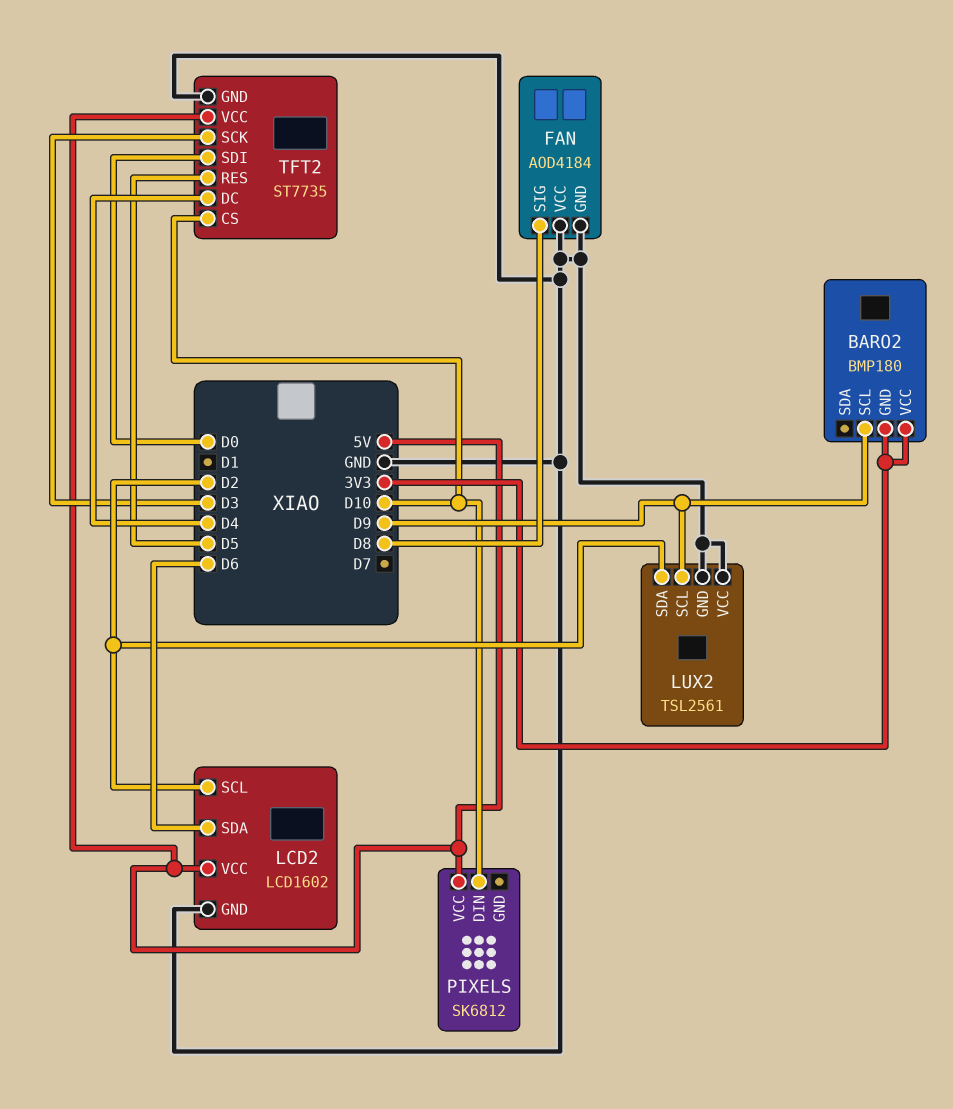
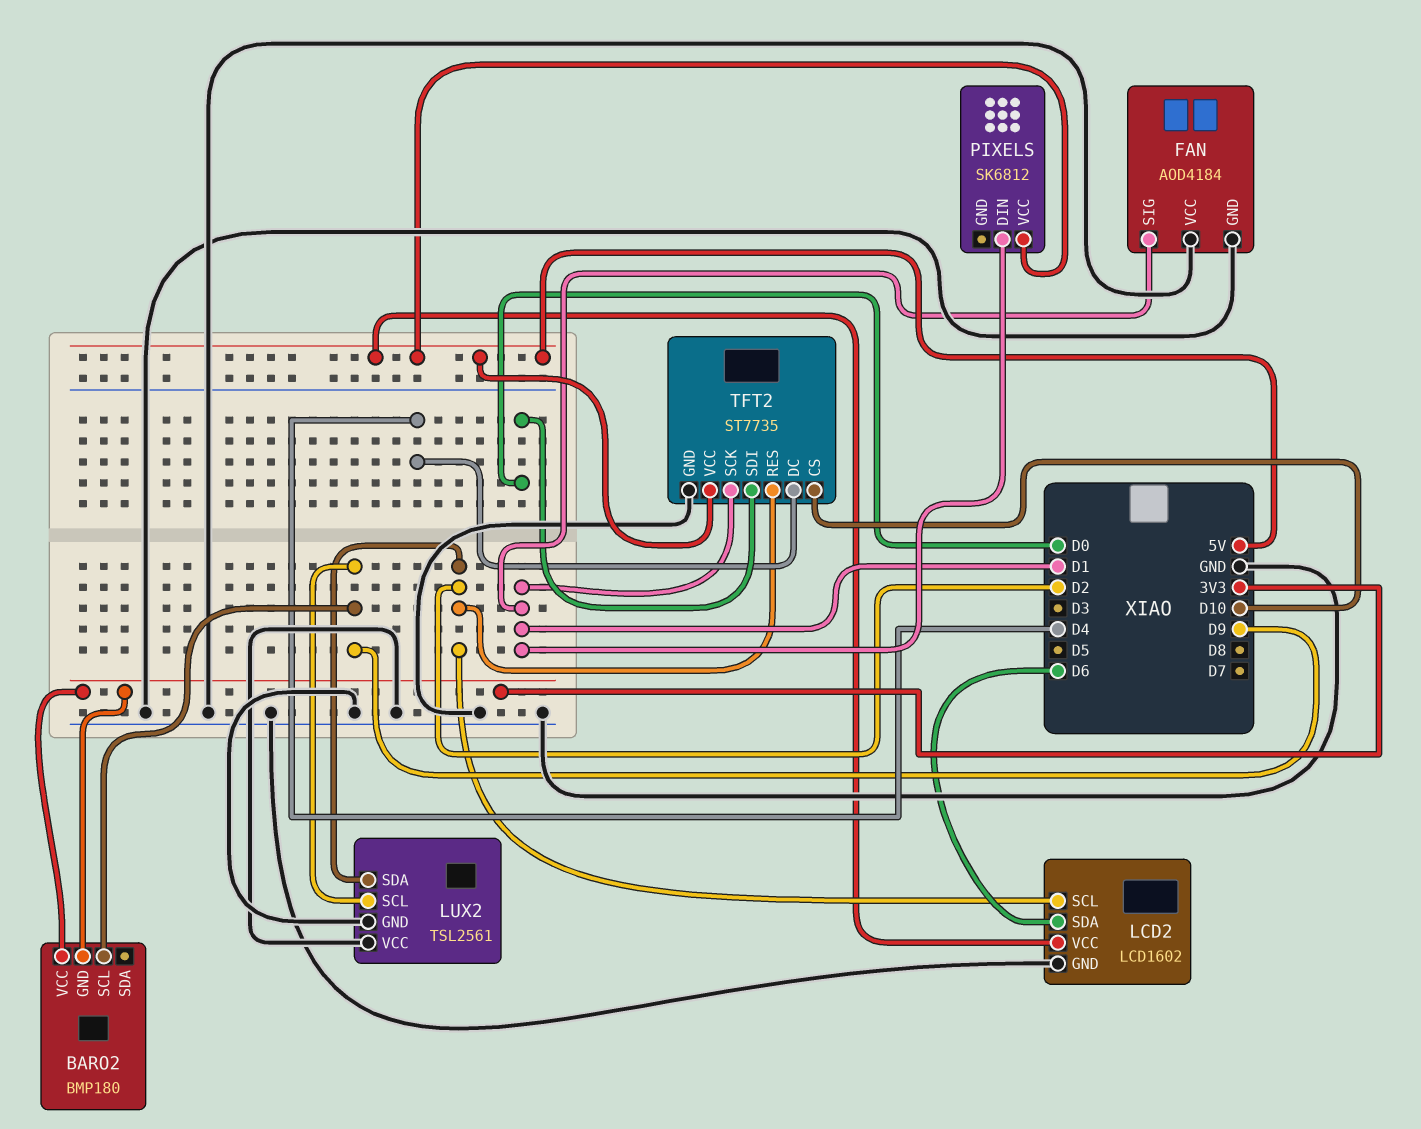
FAN pin SIG: D8 -> D1
PIXELS pin DIN: D10 -> D1
TFT2 pin RES: D5 -> D2
TFT2 pin SCK: D3 -> D1

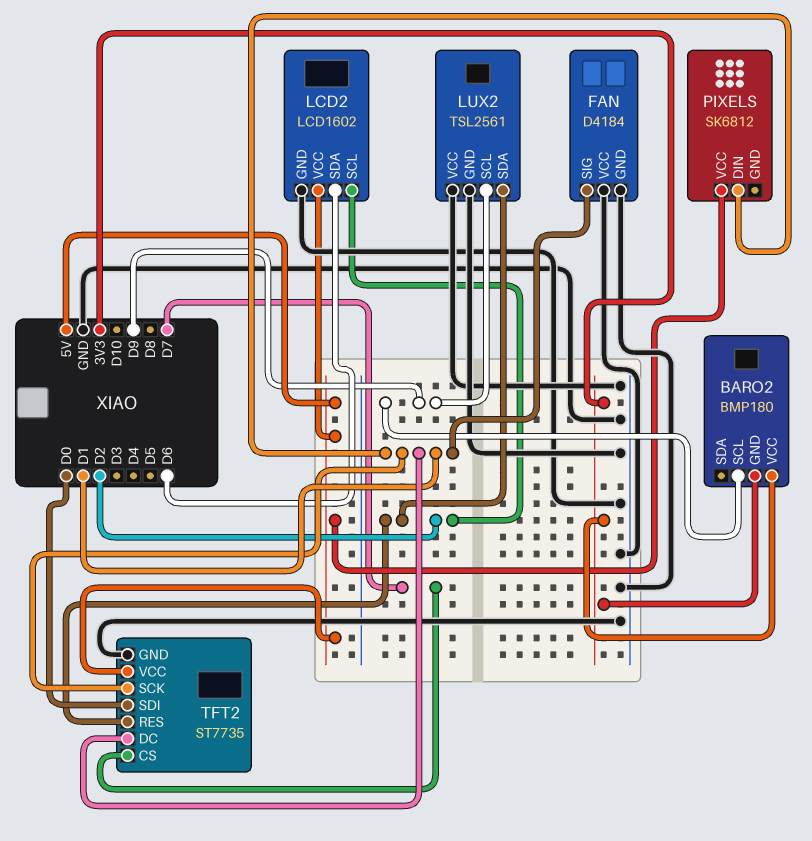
FAN: AOD4184 -> D4184
TFT2 pin CS: D10 -> D7
TFT2 pin DC: D4 -> D1

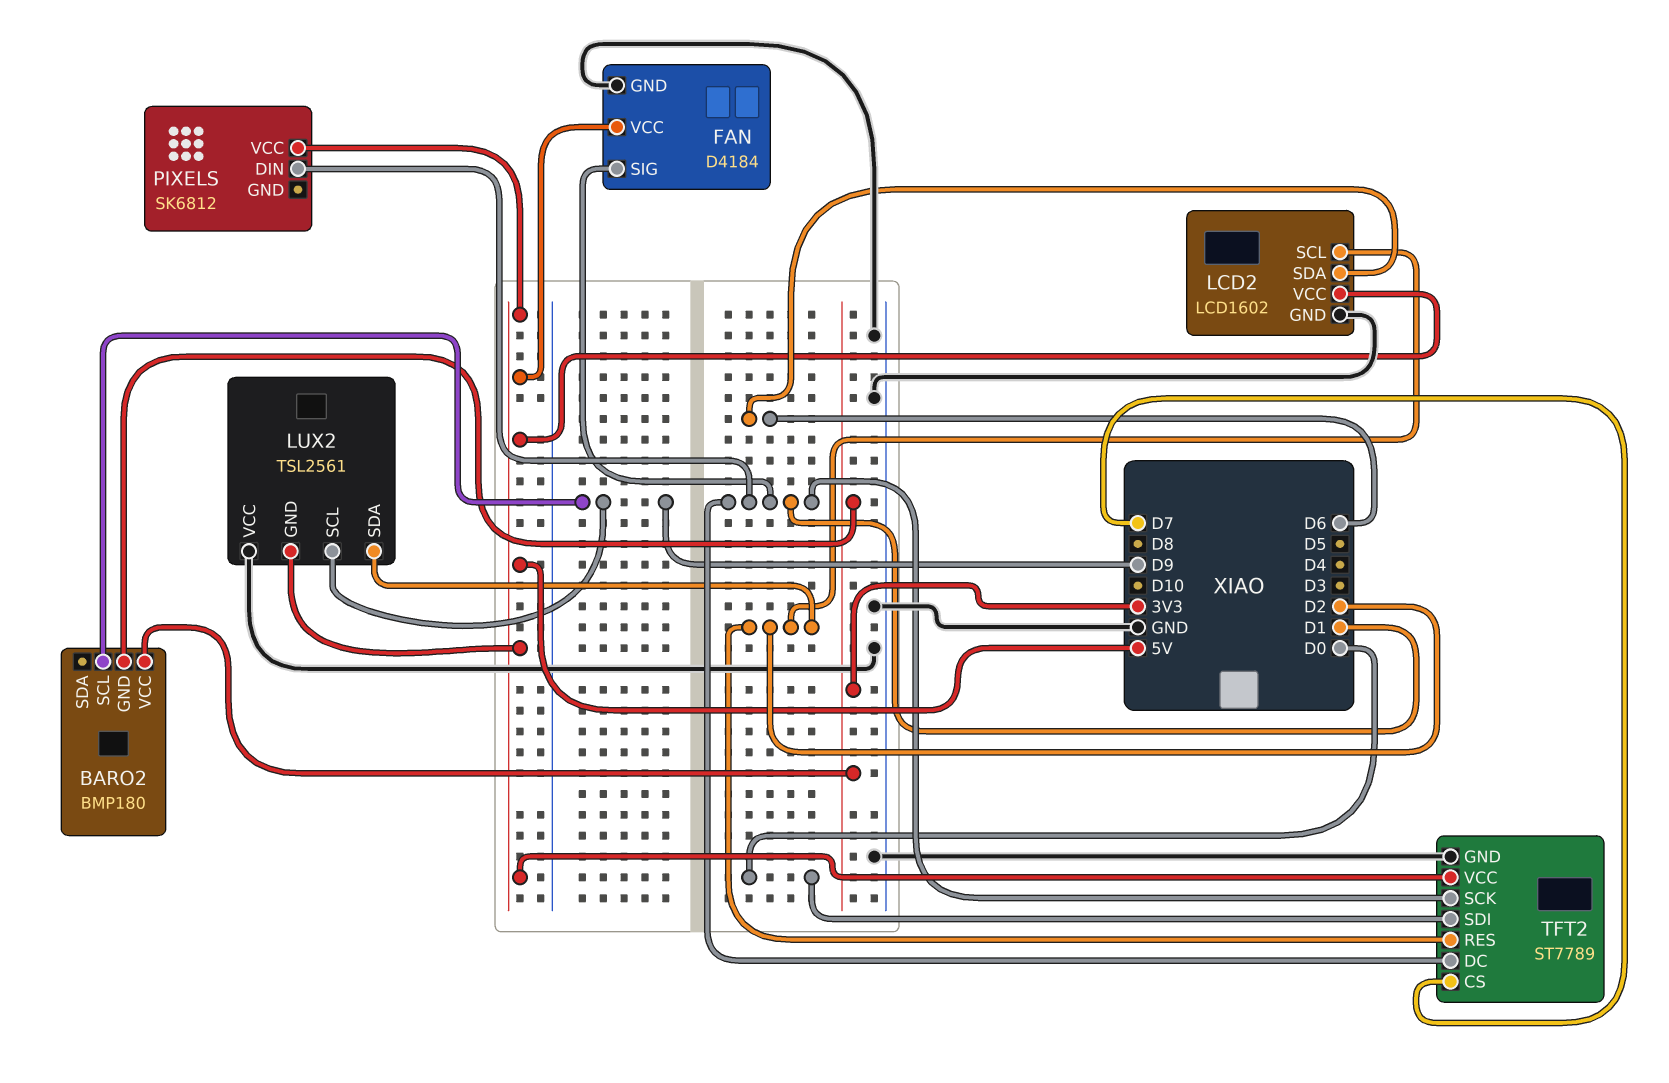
FAN pin VCC: GND -> 5V
LUX2 pin GND: GND -> 5V
TFT2: ST7735 -> ST7789

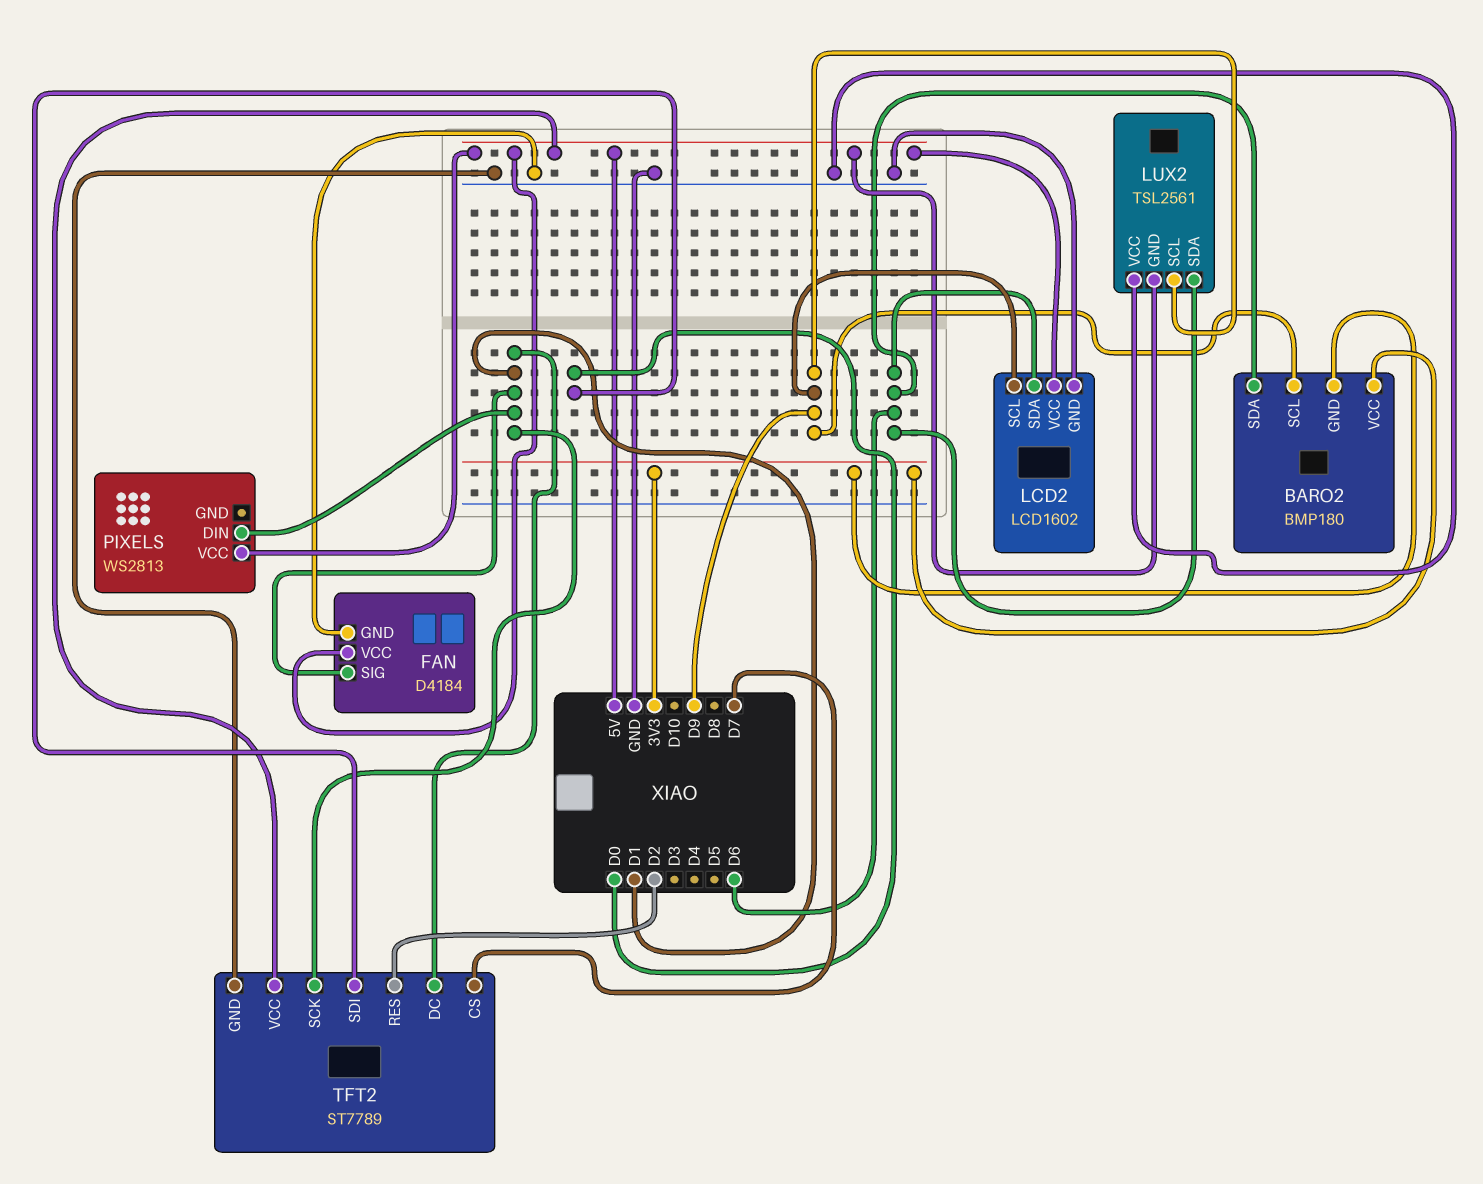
BARO2 pin SDA: none -> D6
LCD2 pin SCL: D2 -> D9
LUX2 pin SDA: D2 -> D6
PIXELS: SK6812 -> WS2813

